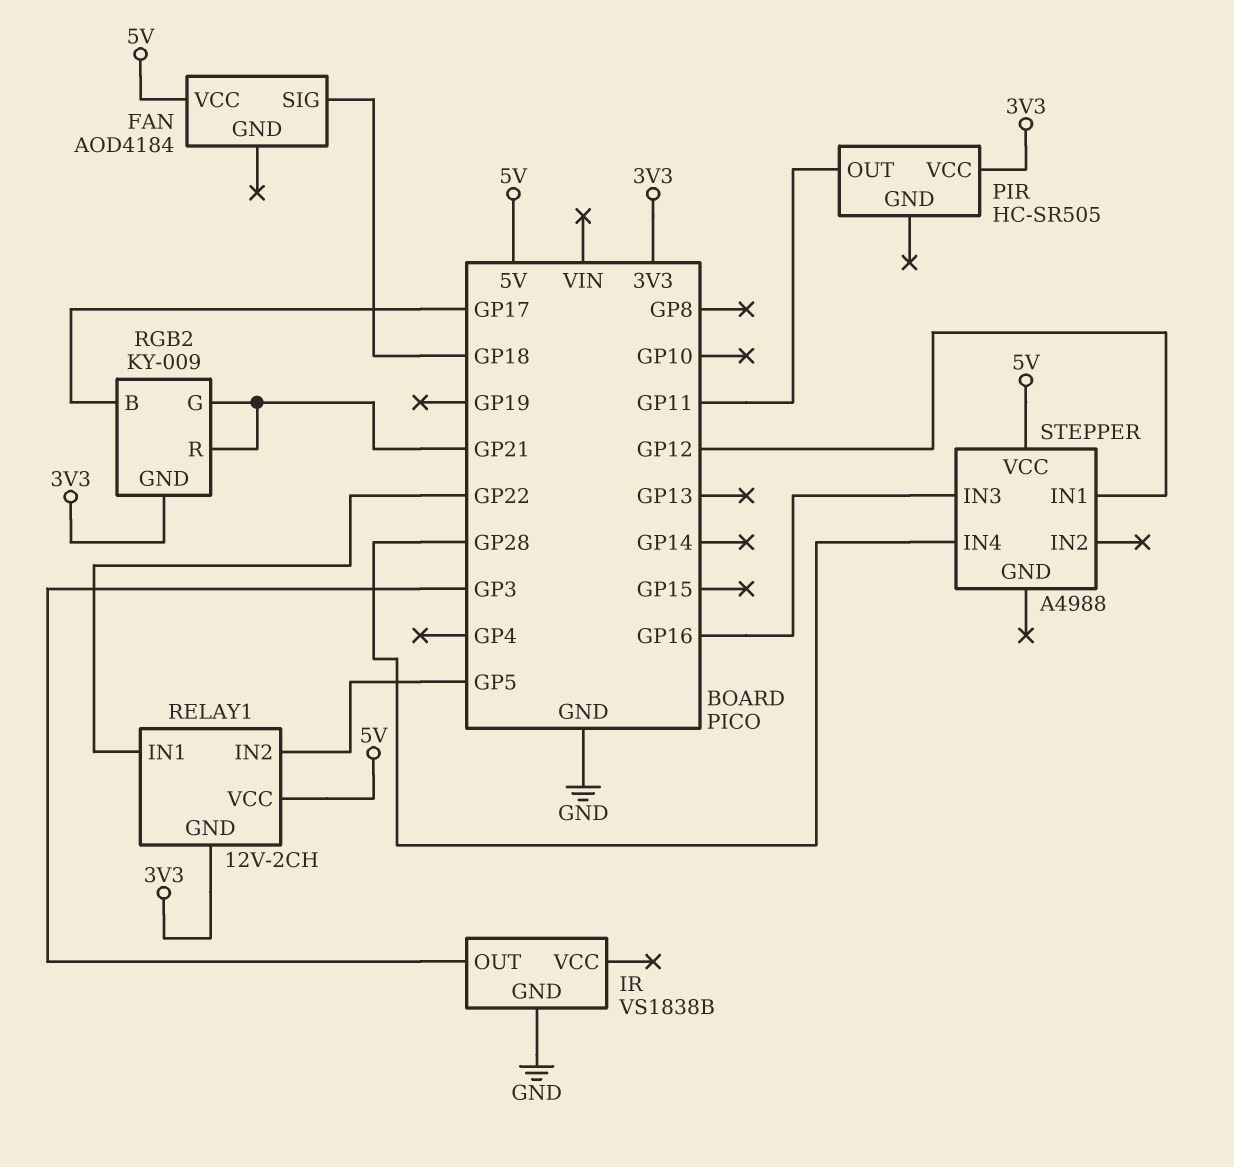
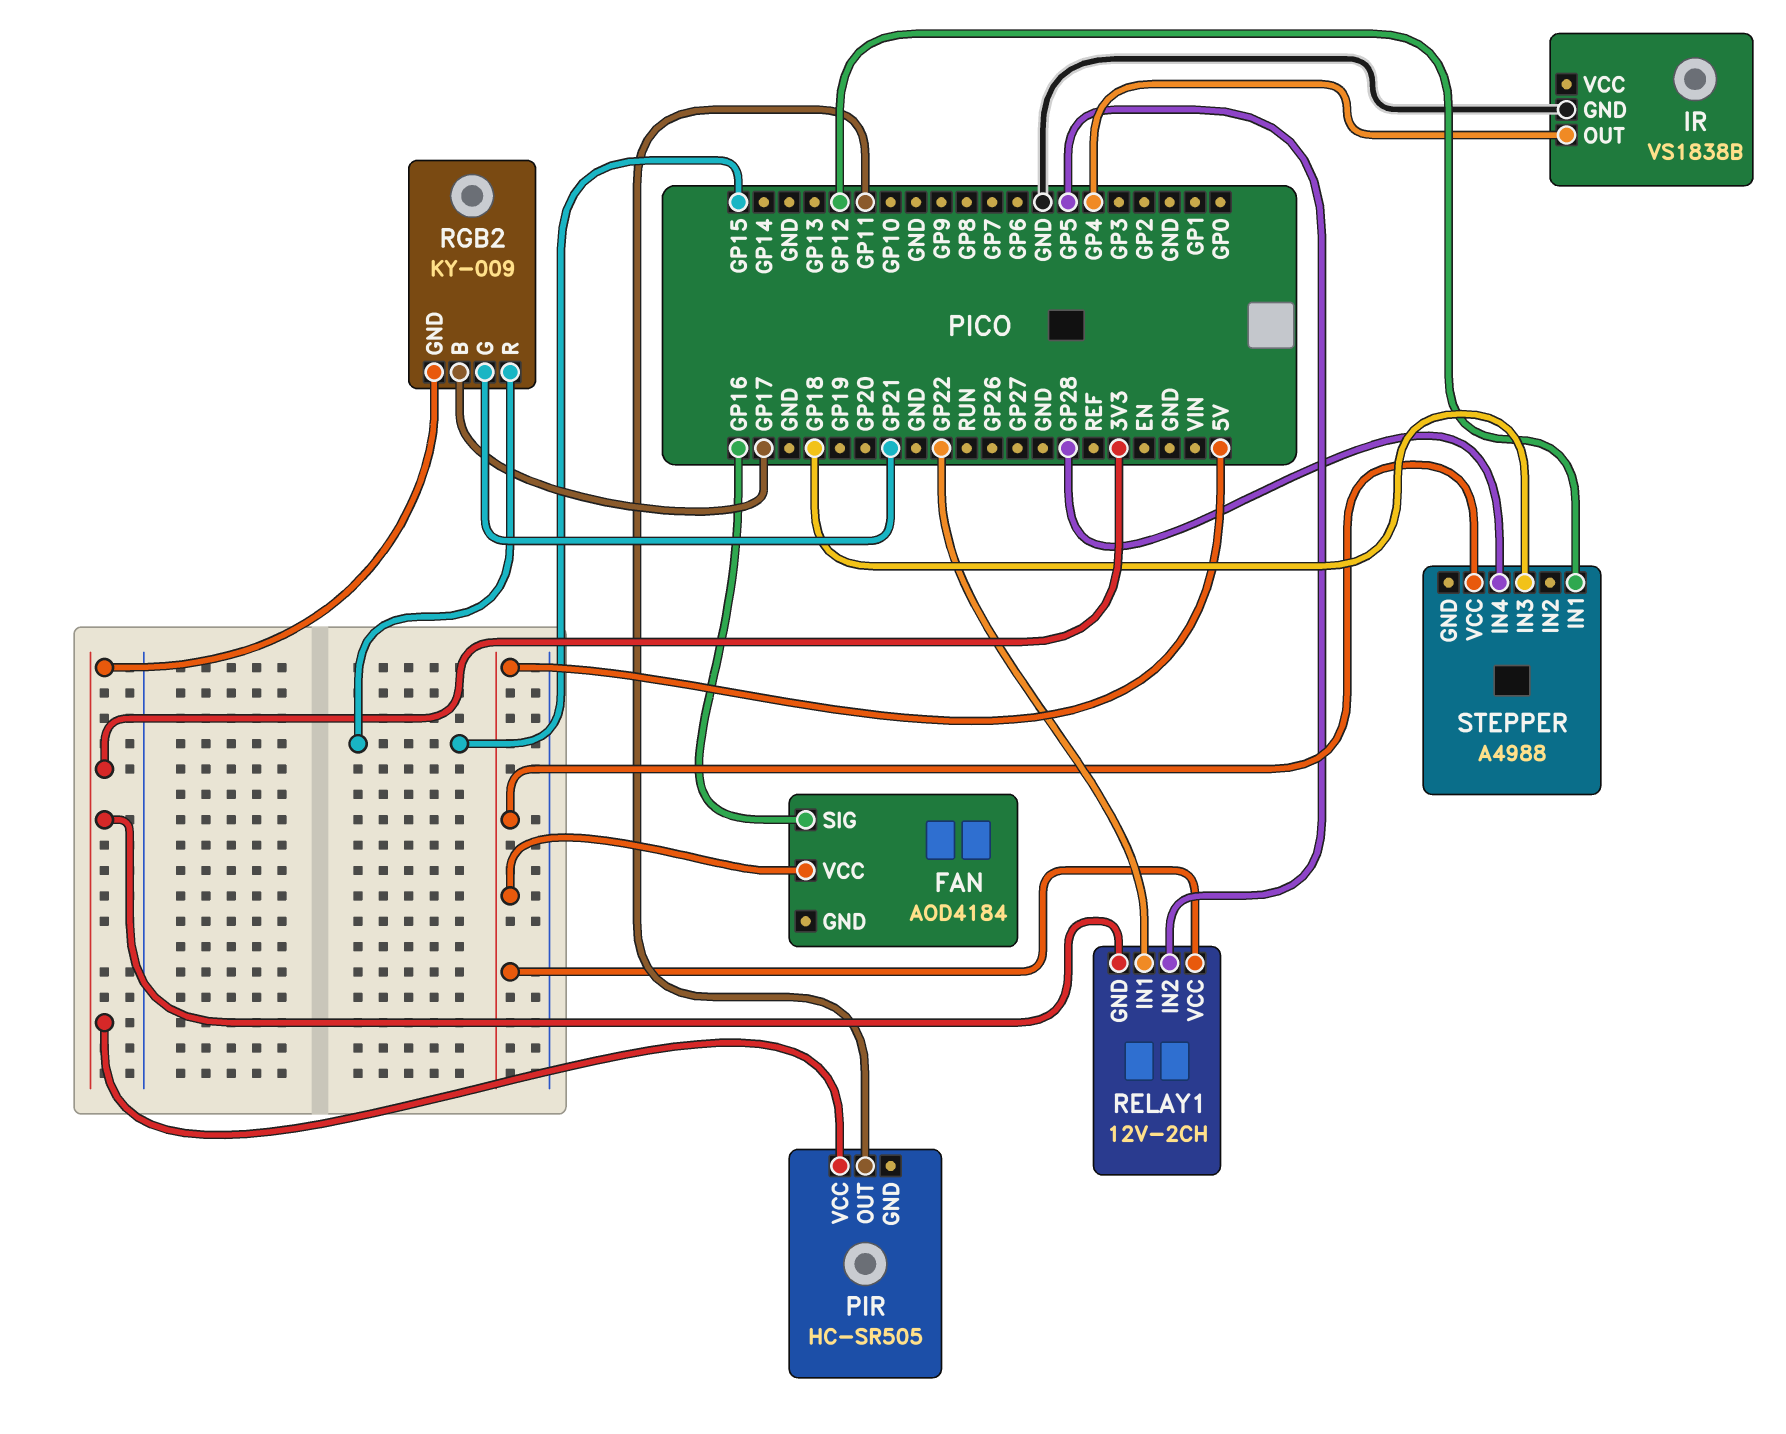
FAN pin SIG: GP18 -> GP16
IR pin OUT: GP3 -> GP4
RGB2 pin R: GP21 -> GP15
STEPPER pin IN3: GP16 -> GP18

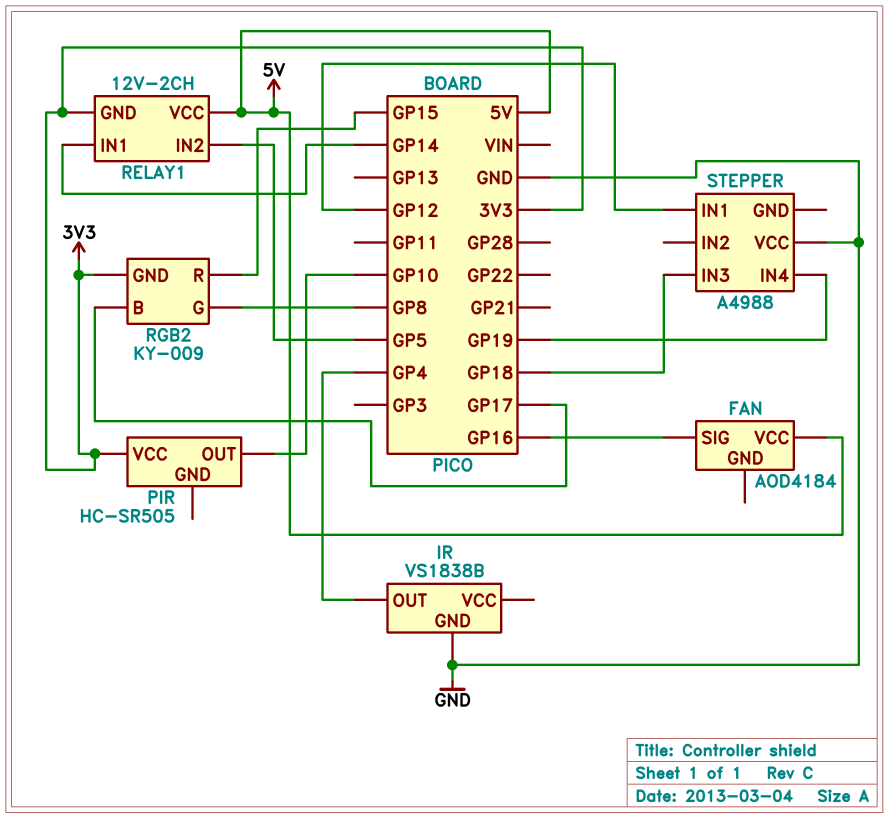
PIR pin OUT: GP11 -> GP10
RELAY1 pin IN1: GP22 -> GP14
RGB2 pin G: GP21 -> GP8
STEPPER pin IN4: GP28 -> GP19
STEPPER pin VCC: 5V -> GND

